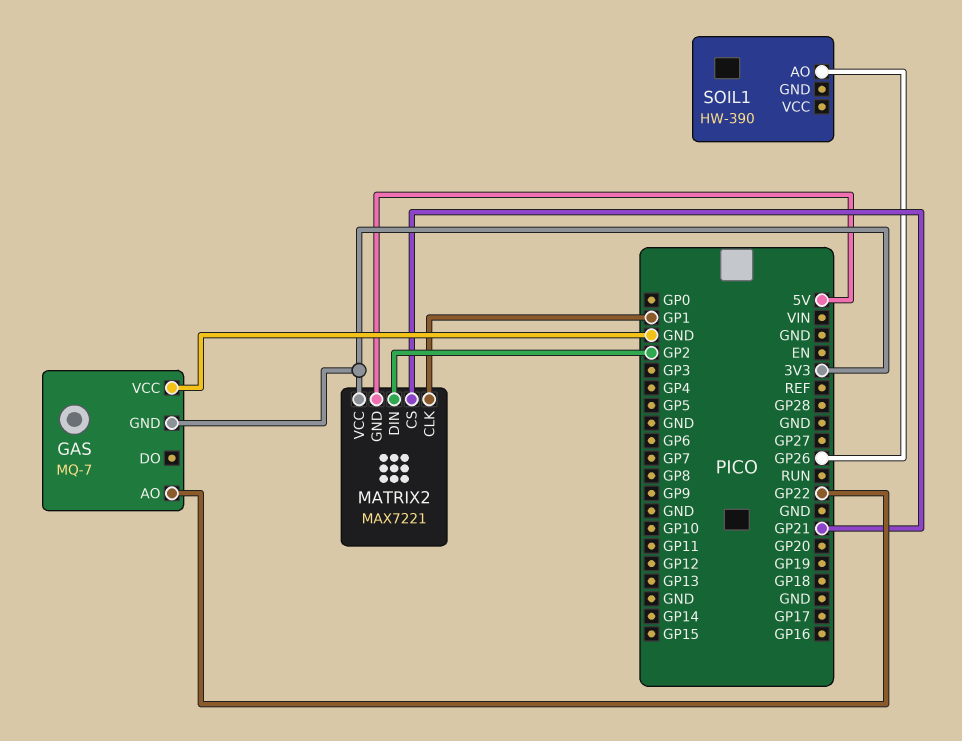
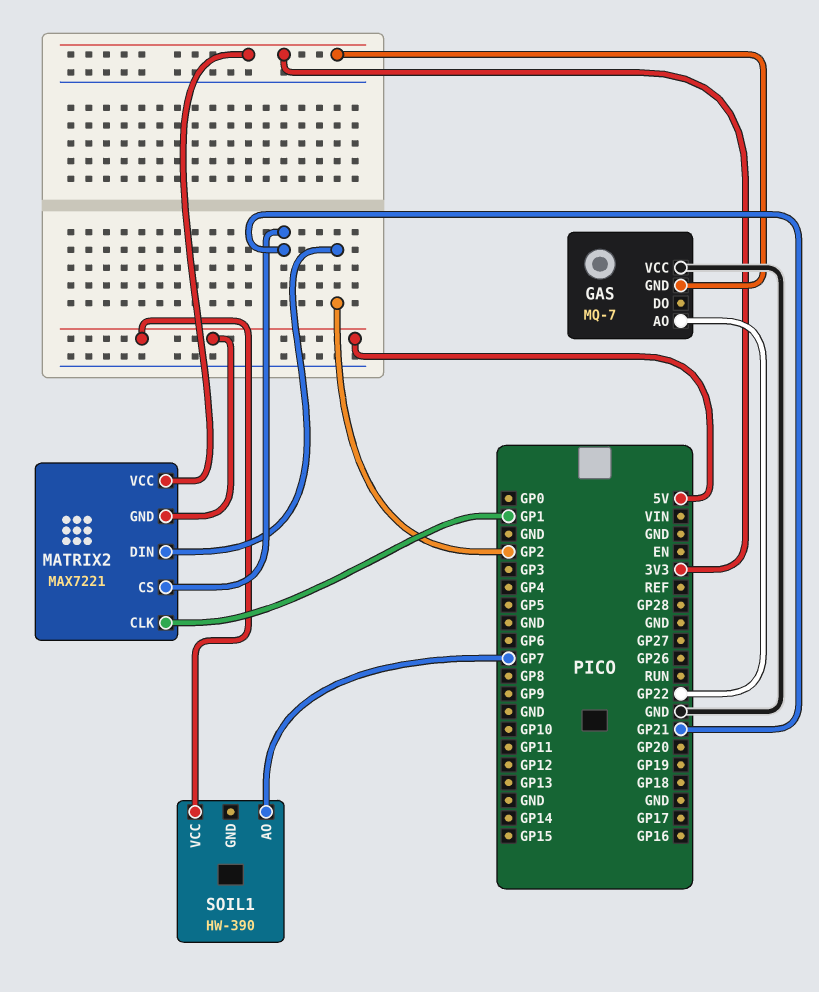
SOIL1 pin AO: GP26 -> GP7
SOIL1 pin VCC: none -> 5V

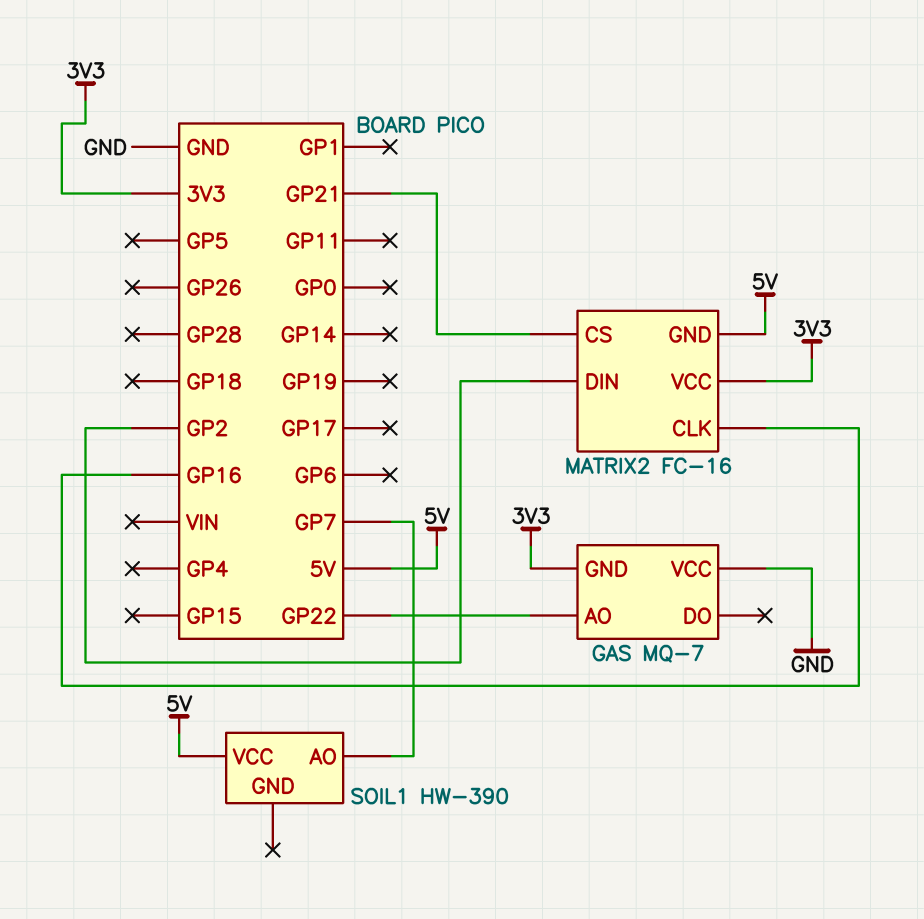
MATRIX2: MAX7221 -> FC-16
MATRIX2 pin CLK: GP1 -> GP16

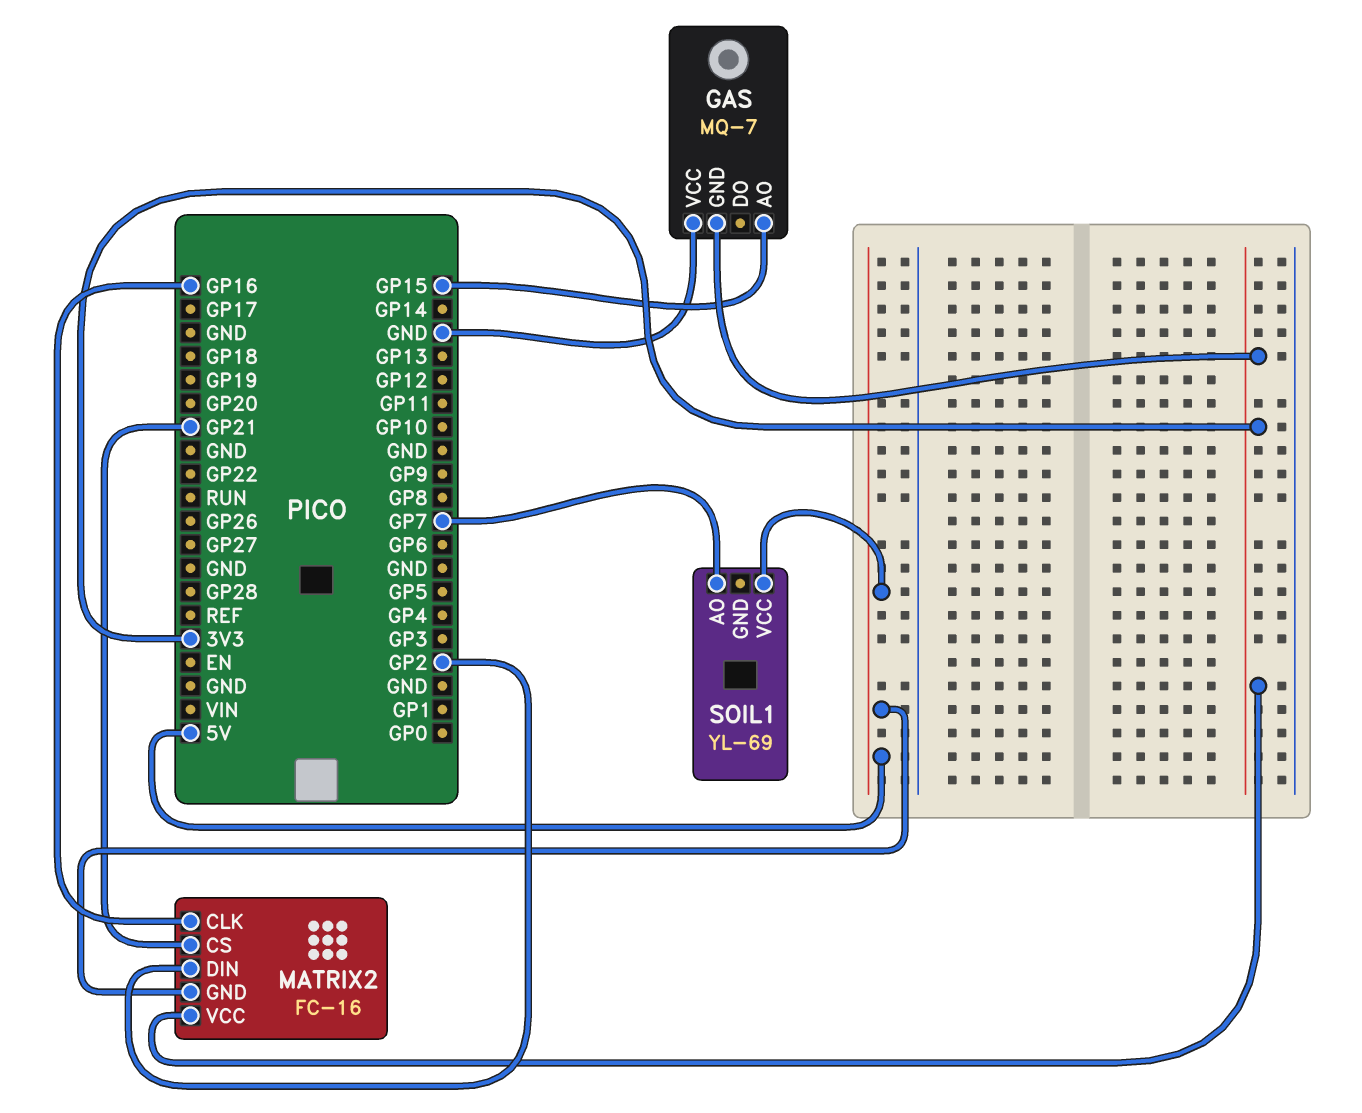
GAS pin AO: GP22 -> GP15
SOIL1: HW-390 -> YL-69

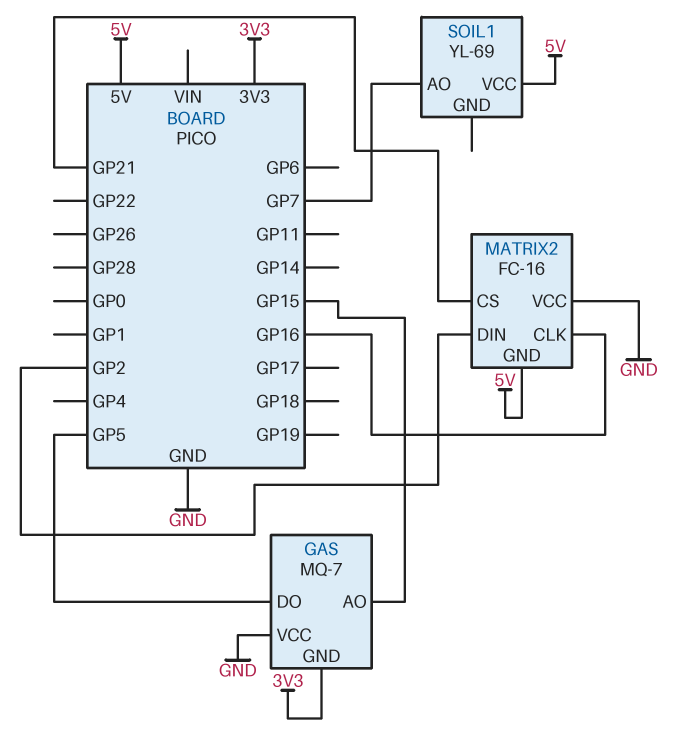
GAS pin DO: none -> GP5
MATRIX2 pin VCC: 3V3 -> GND

